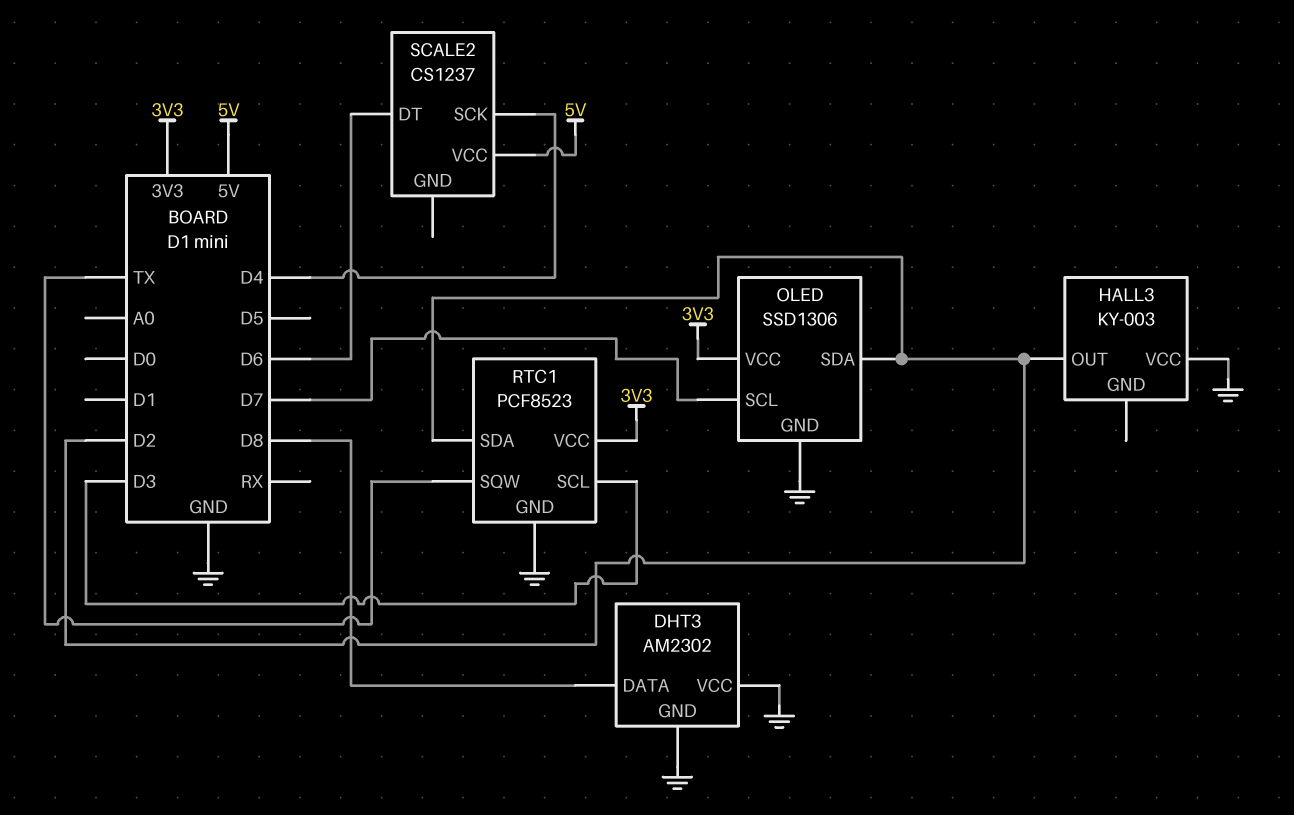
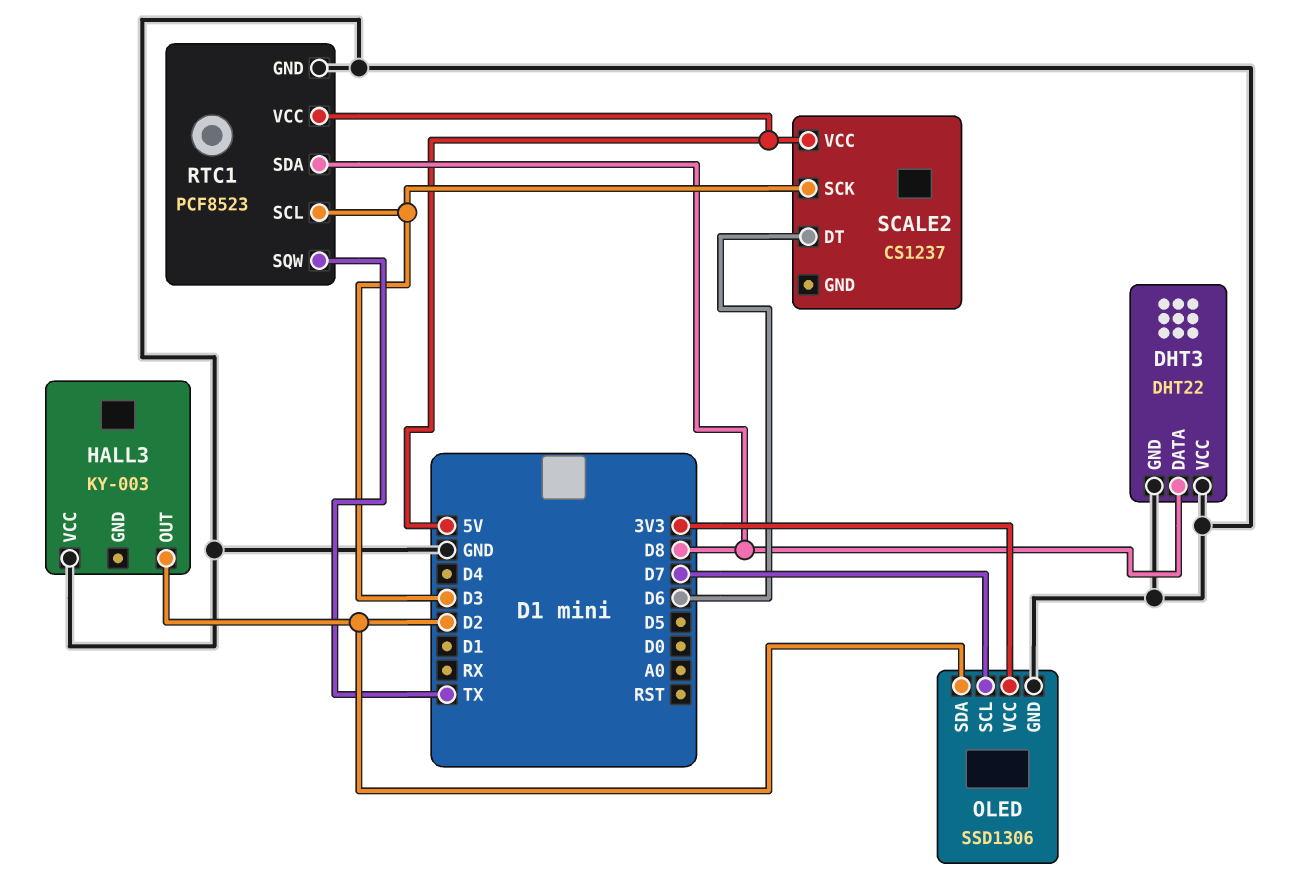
DHT3: AM2302 -> DHT22
RTC1 pin SDA: D2 -> D8
RTC1 pin VCC: 3V3 -> 5V
SCALE2 pin SCK: D4 -> D3

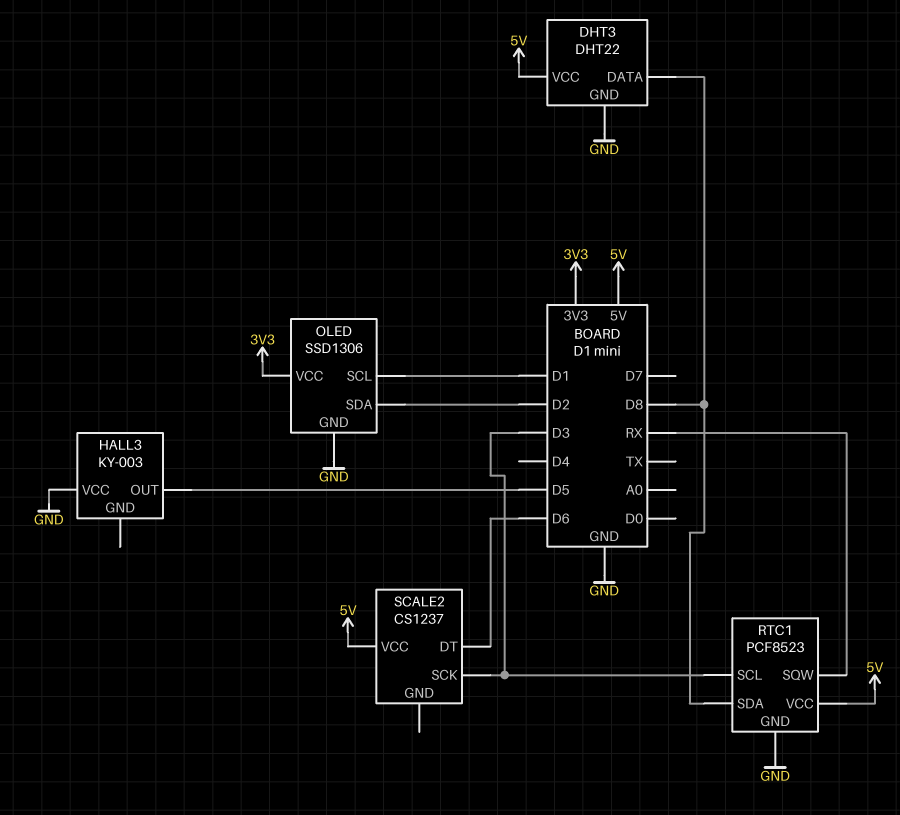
DHT3 pin VCC: GND -> 5V
HALL3 pin OUT: D2 -> D5
OLED pin SCL: D7 -> D1
RTC1 pin SQW: TX -> RX

